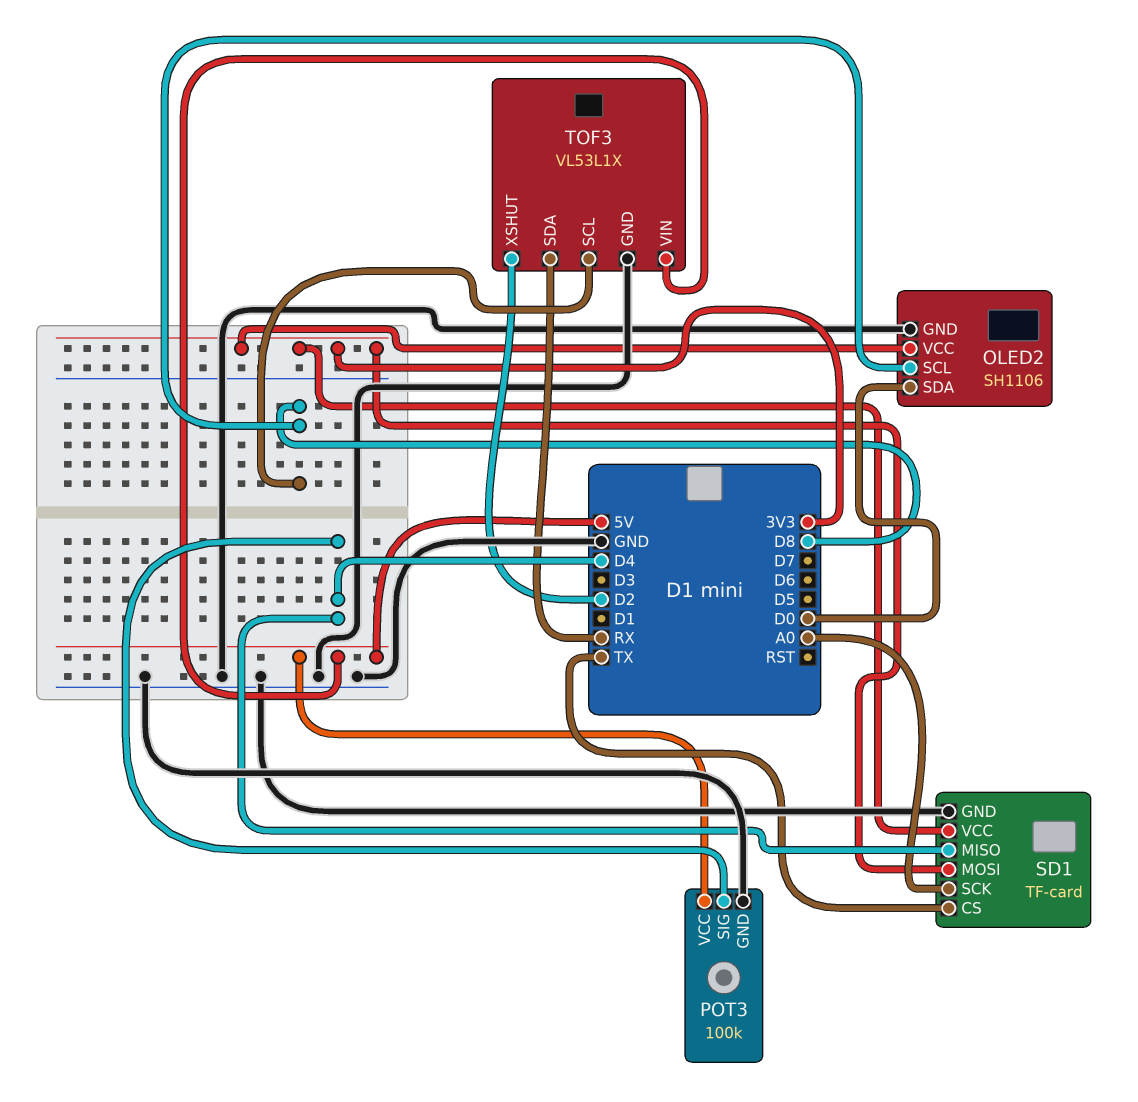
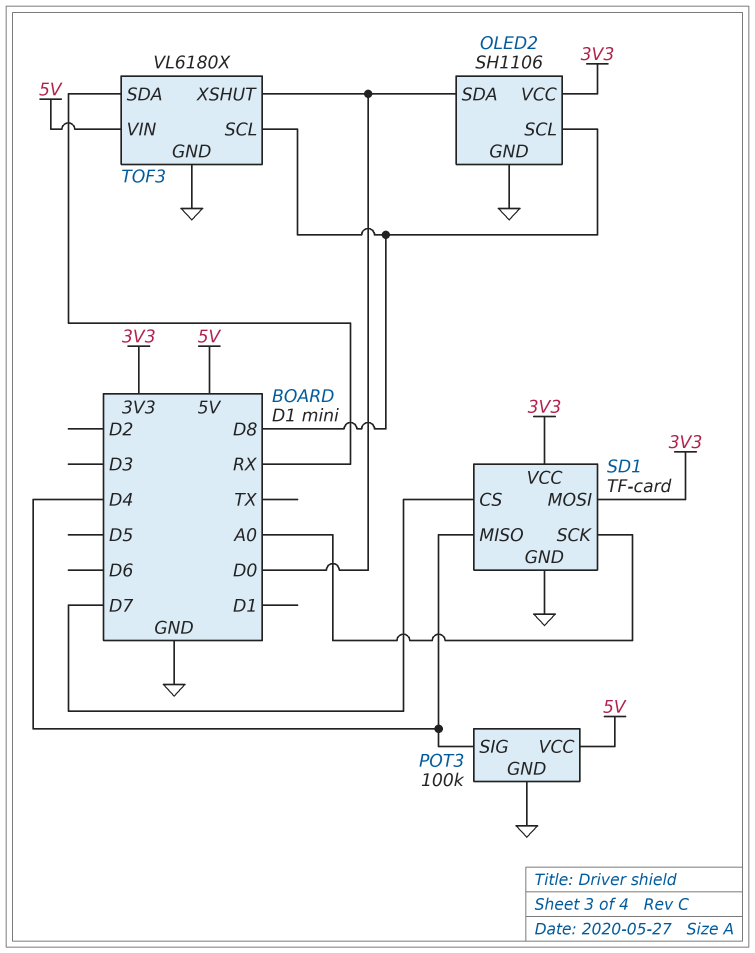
SD1 pin CS: TX -> D7
TOF3: VL53L1X -> VL6180X
TOF3 pin XSHUT: D2 -> D0

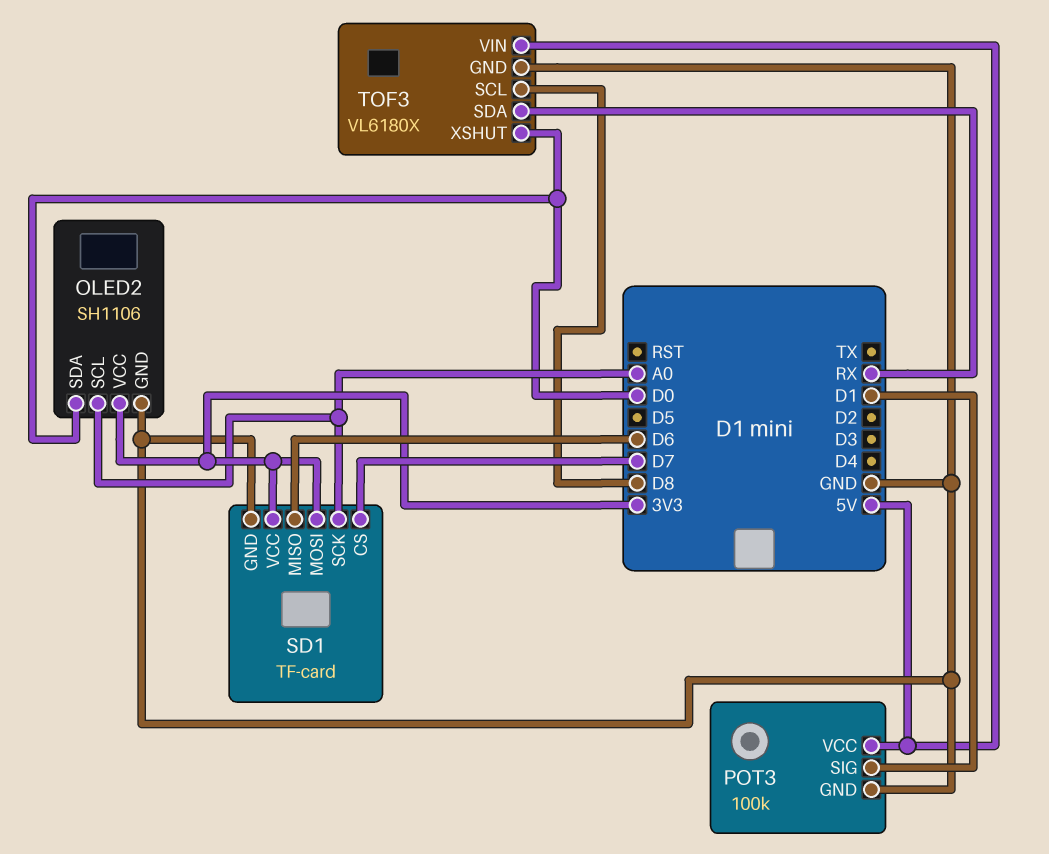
OLED2 pin SCL: D8 -> A0
POT3 pin SIG: D4 -> D1
SD1 pin MISO: D4 -> D6

